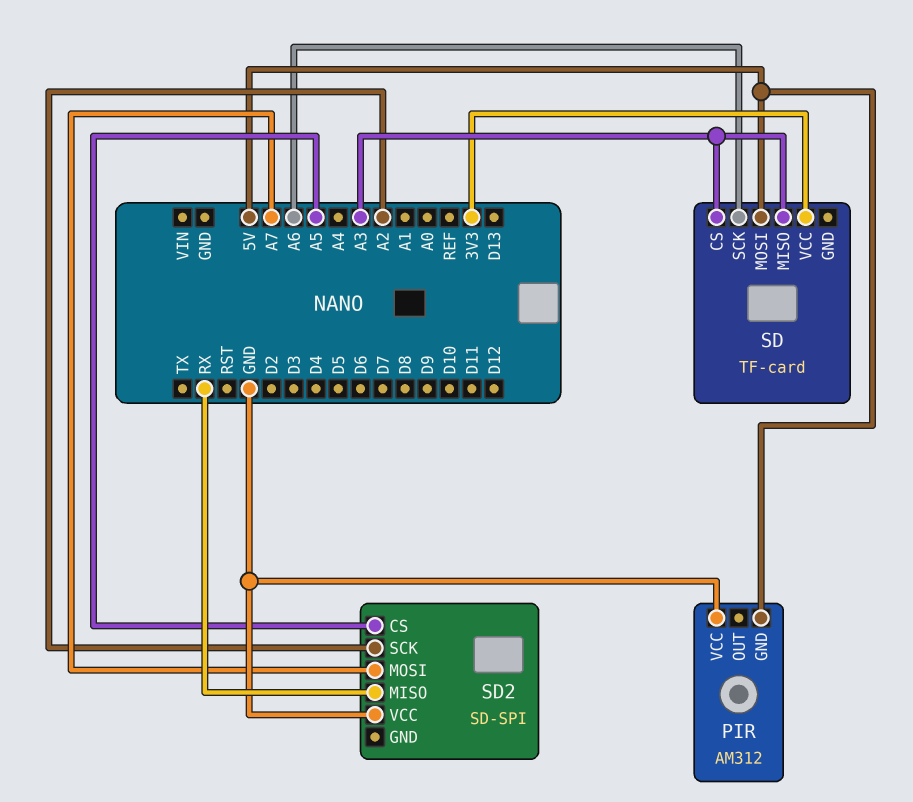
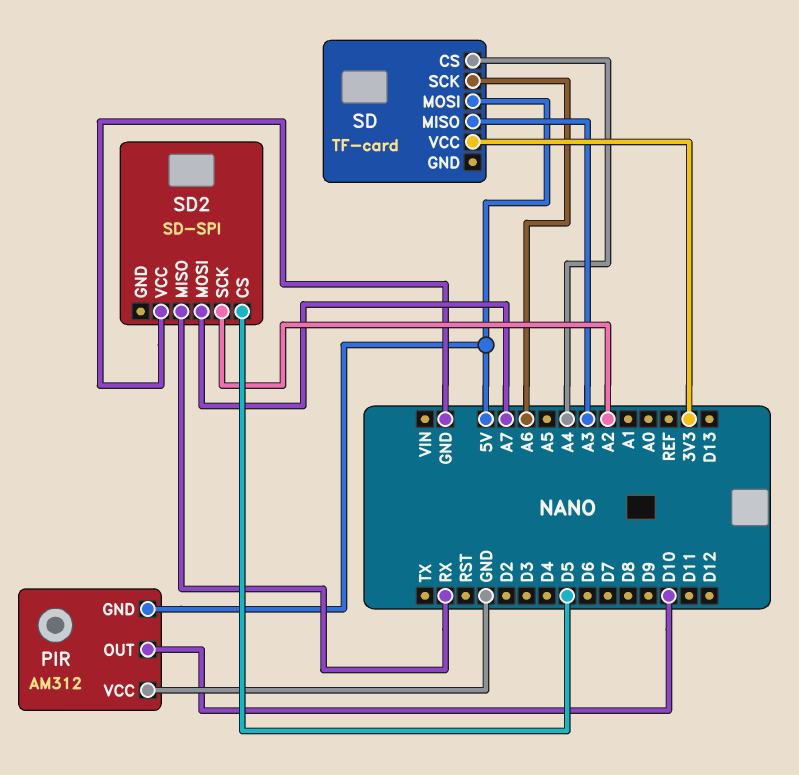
PIR pin OUT: none -> D10
SD pin CS: A3 -> A4
SD2 pin CS: A5 -> D5

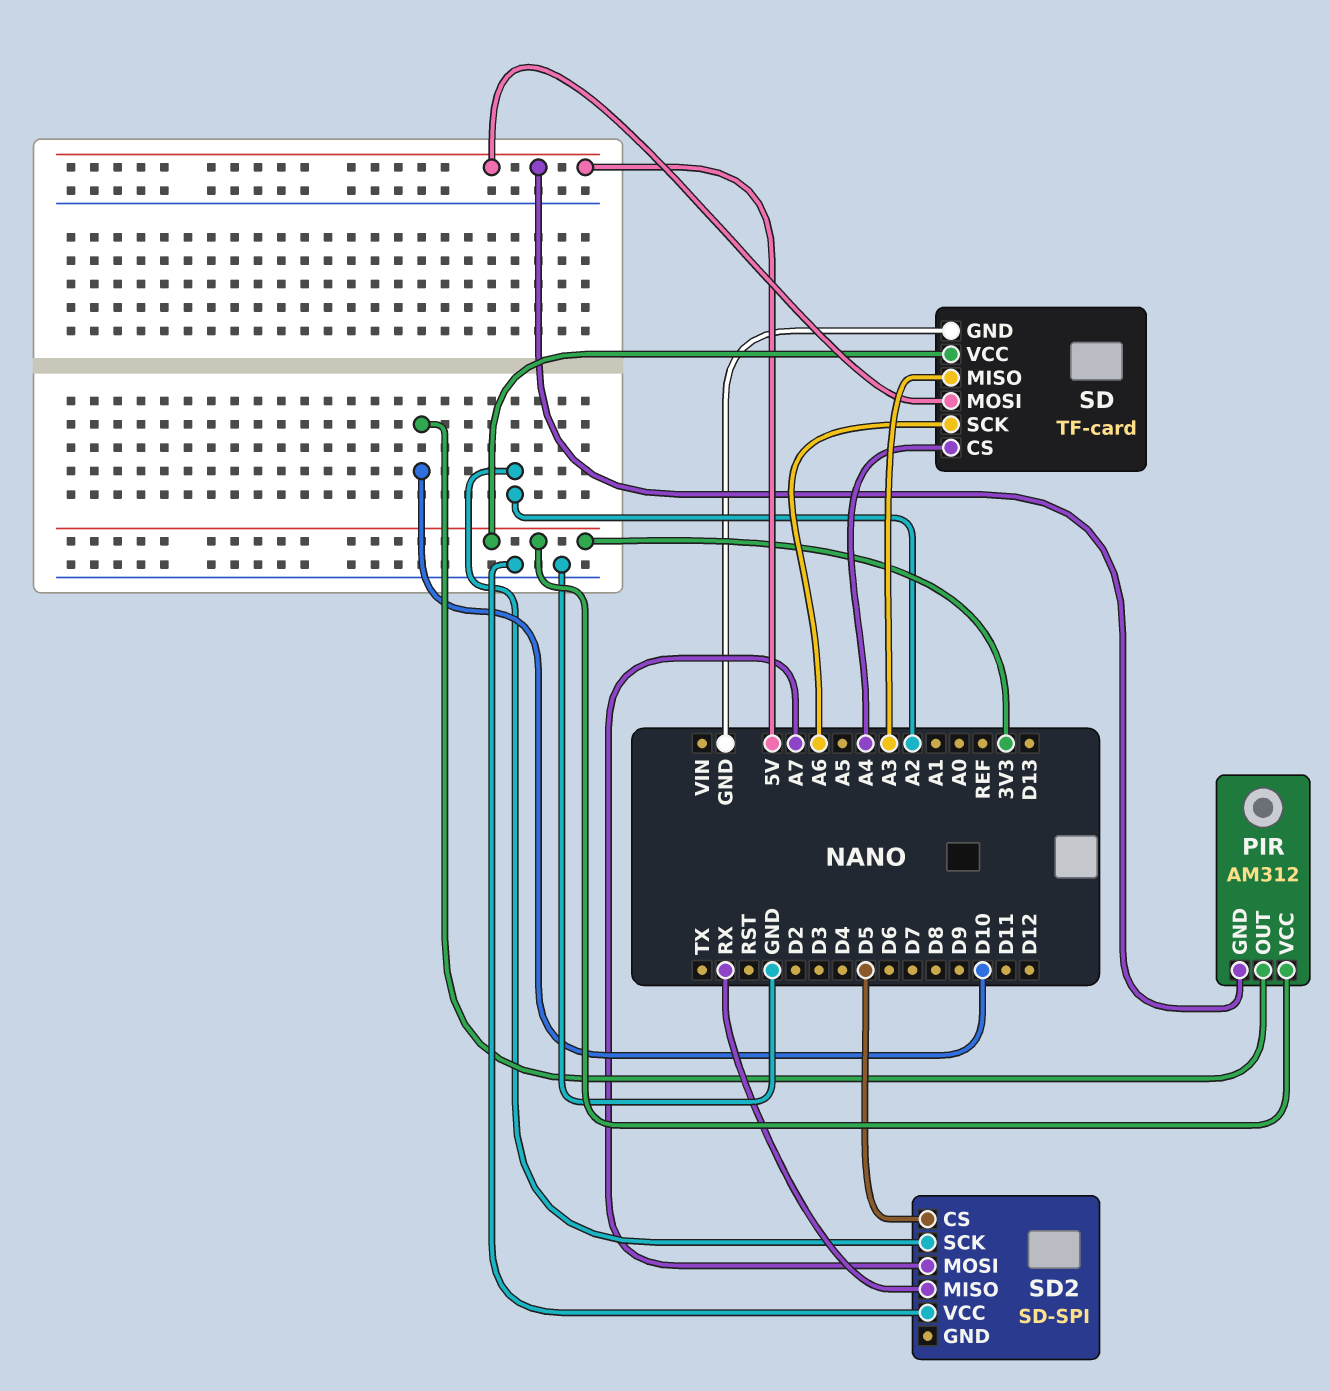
PIR pin VCC: GND -> 3V3
SD pin GND: none -> GND

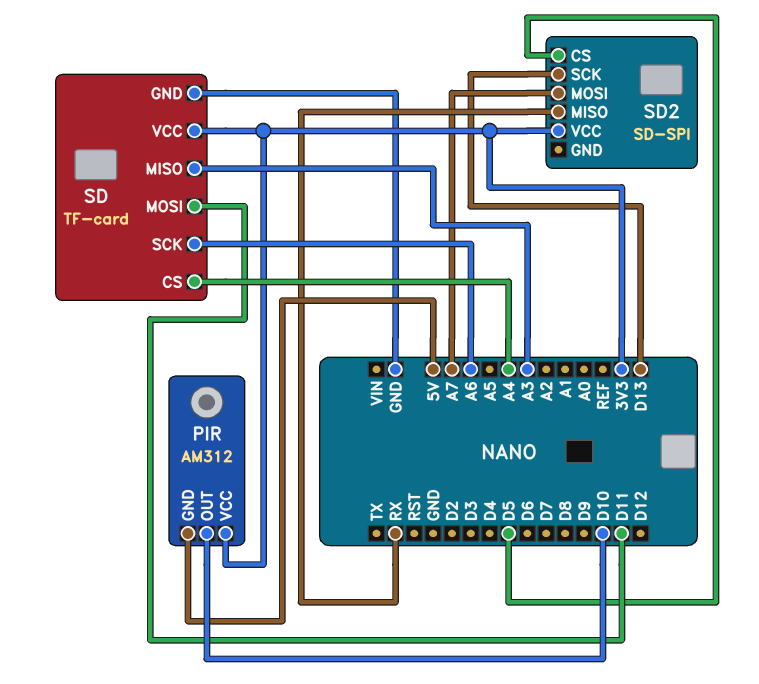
SD pin MOSI: 5V -> D11
SD2 pin SCK: A2 -> D13
SD2 pin VCC: GND -> 3V3

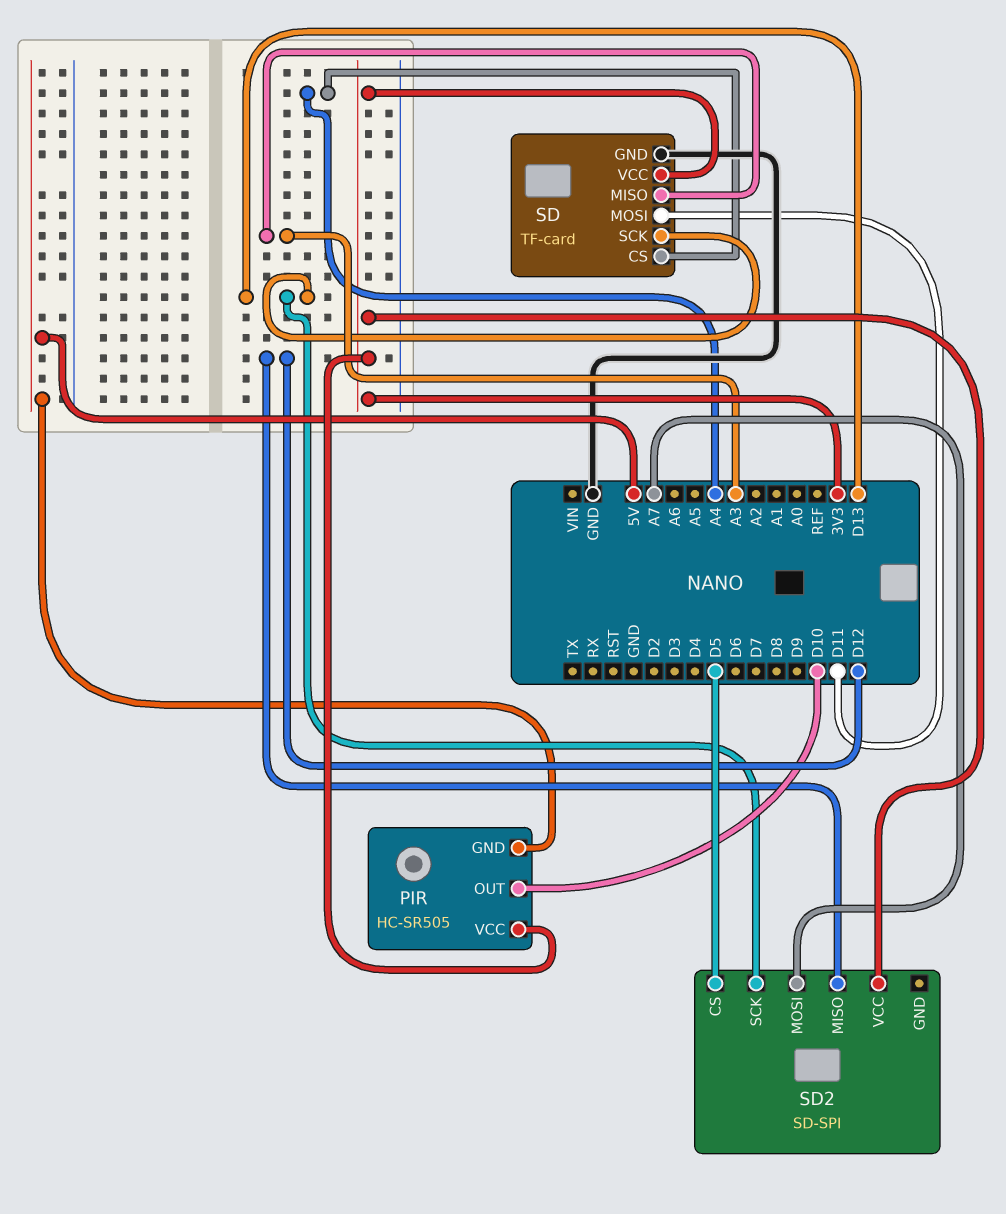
PIR: AM312 -> HC-SR505
SD pin SCK: A6 -> D13
SD2 pin MISO: RX -> D12

